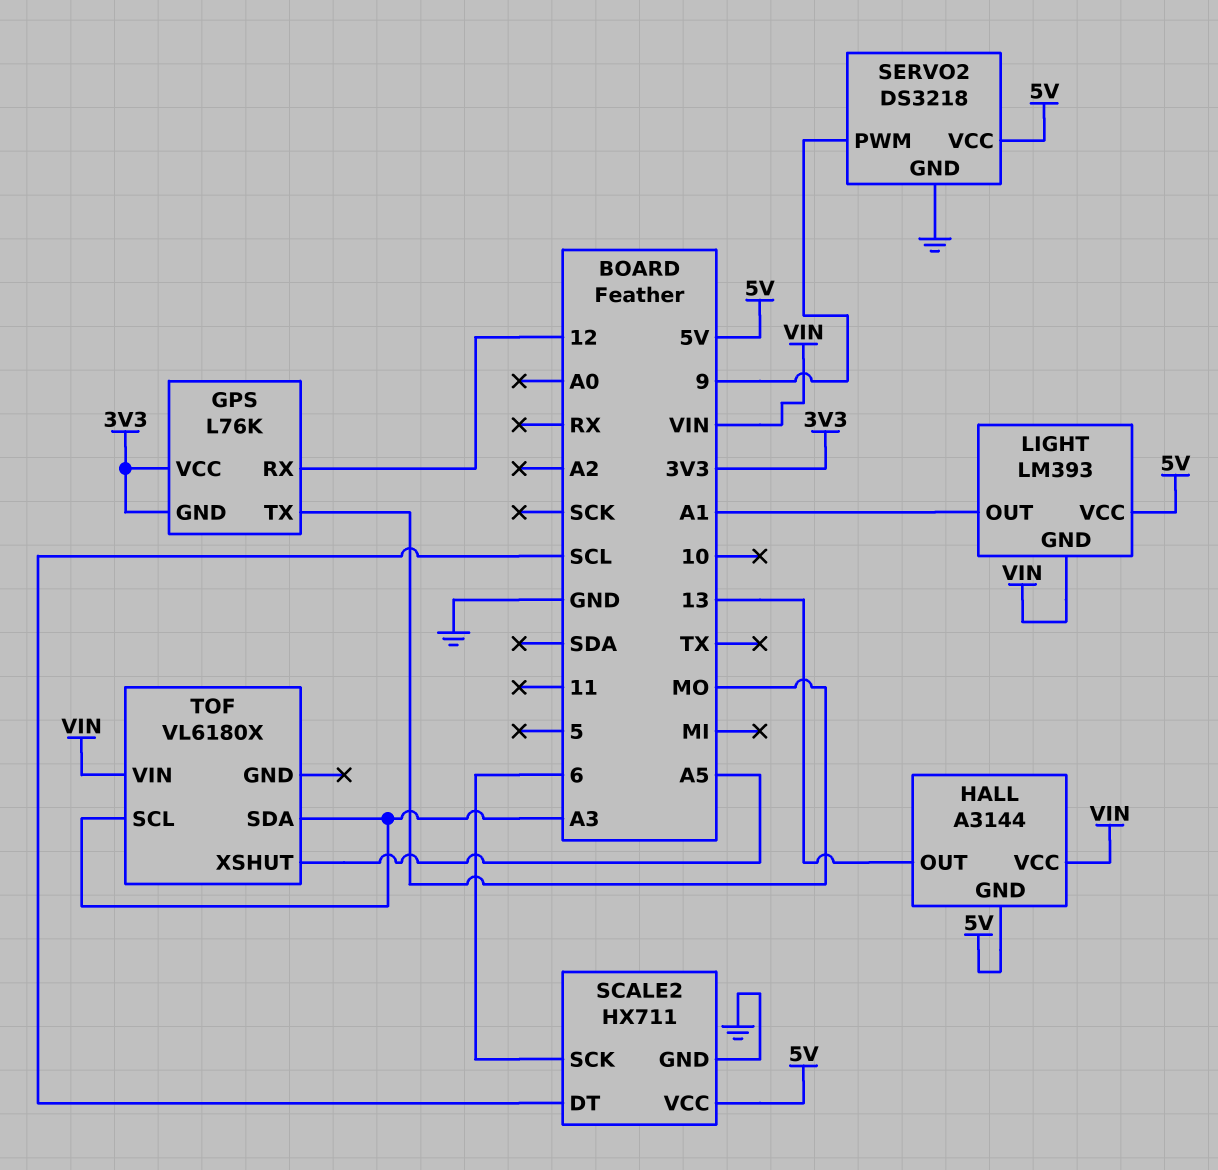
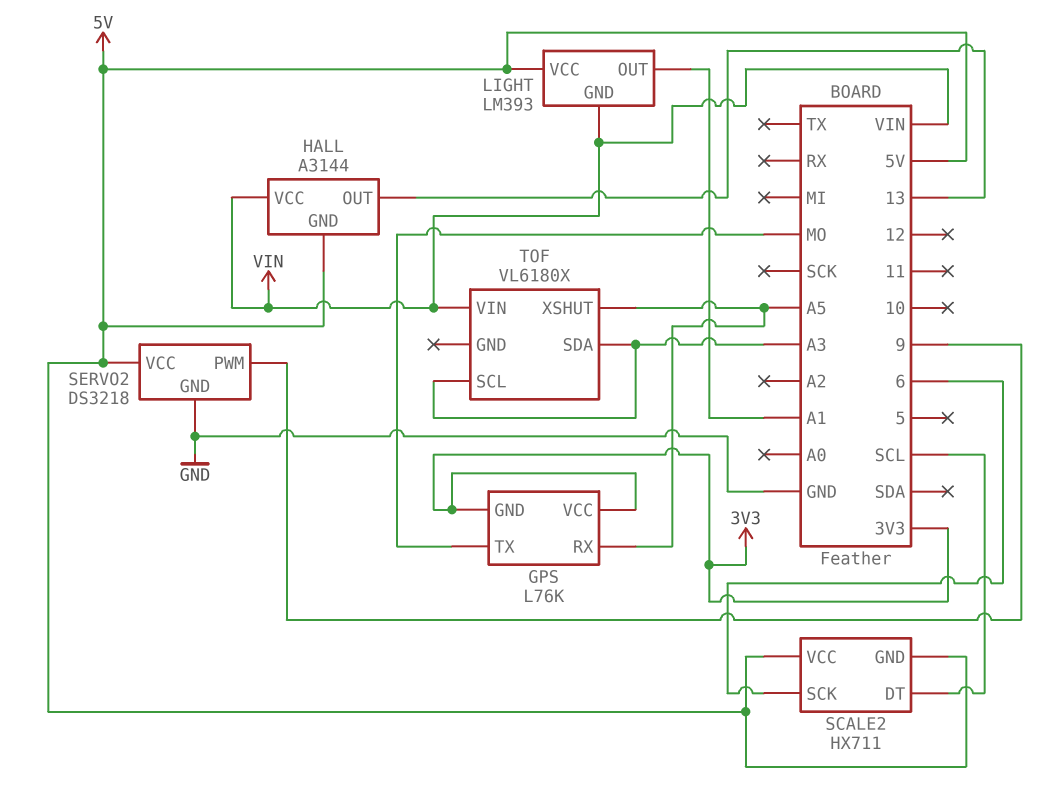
GPS pin RX: 12 -> A5
SCALE2 pin GND: GND -> 5V

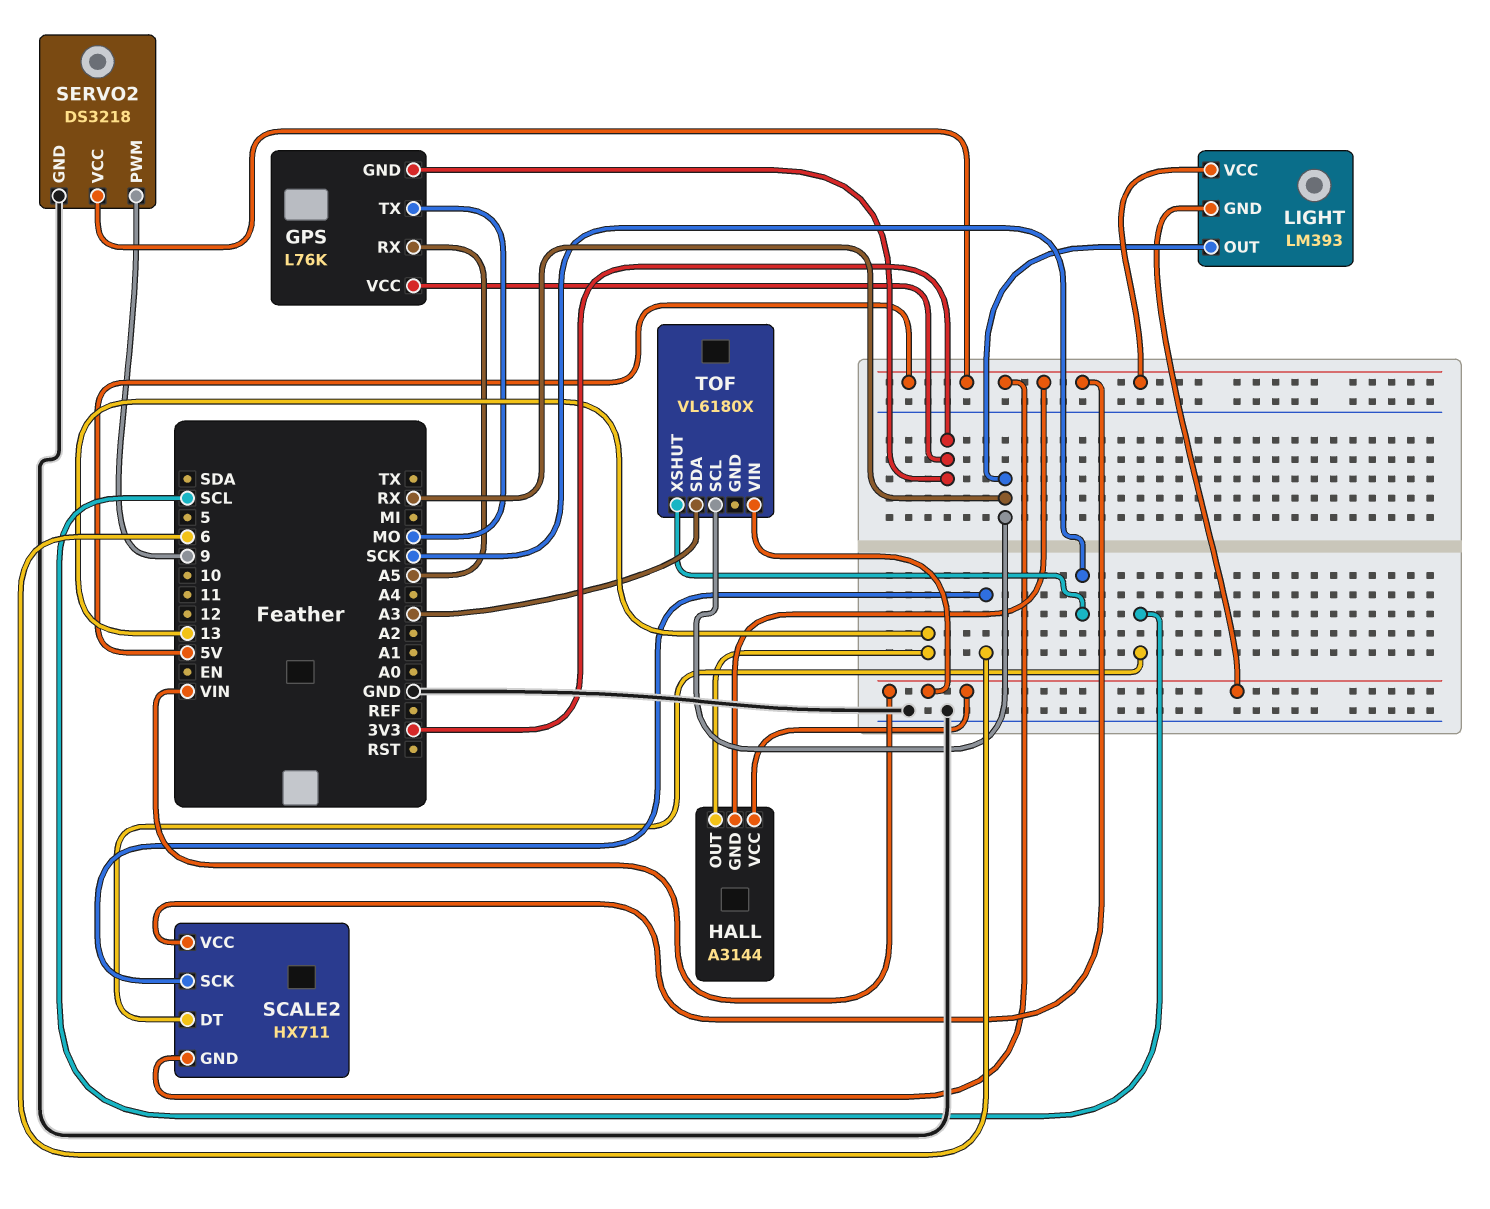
LIGHT pin OUT: A1 -> RX
TOF pin SCL: A3 -> RX
TOF pin XSHUT: A5 -> SCK

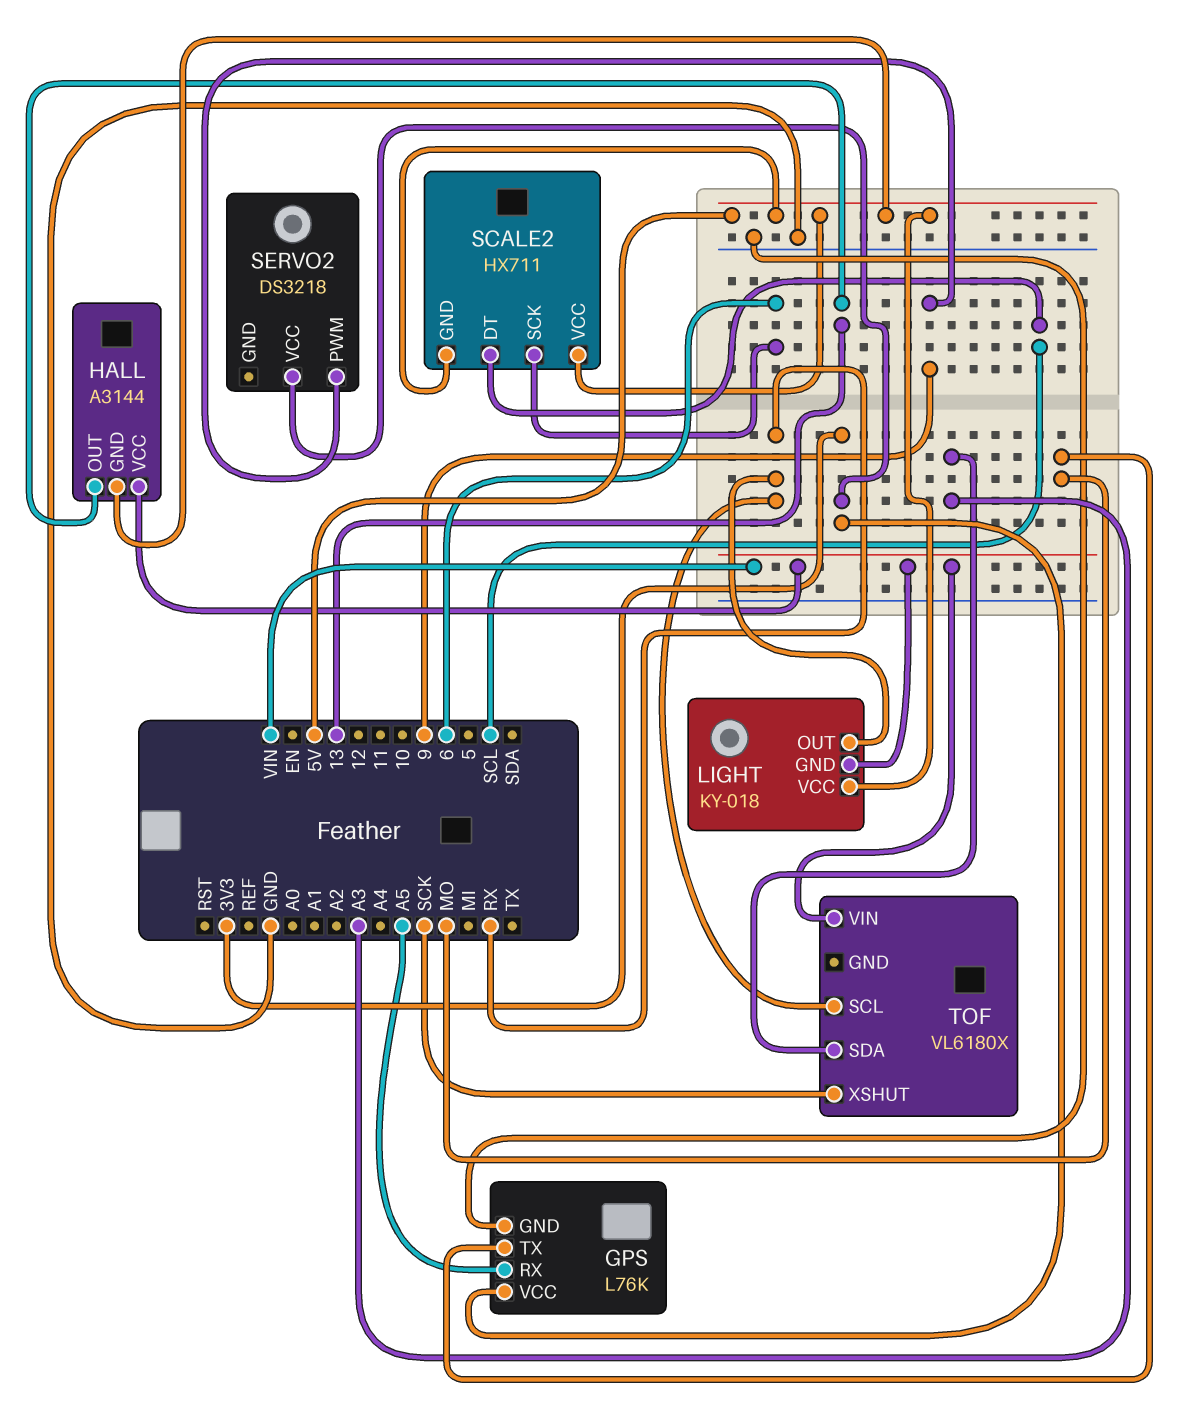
GPS pin GND: 3V3 -> GND
LIGHT: LM393 -> KY-018
SERVO2 pin GND: GND -> none
SERVO2 pin VCC: 5V -> 3V3

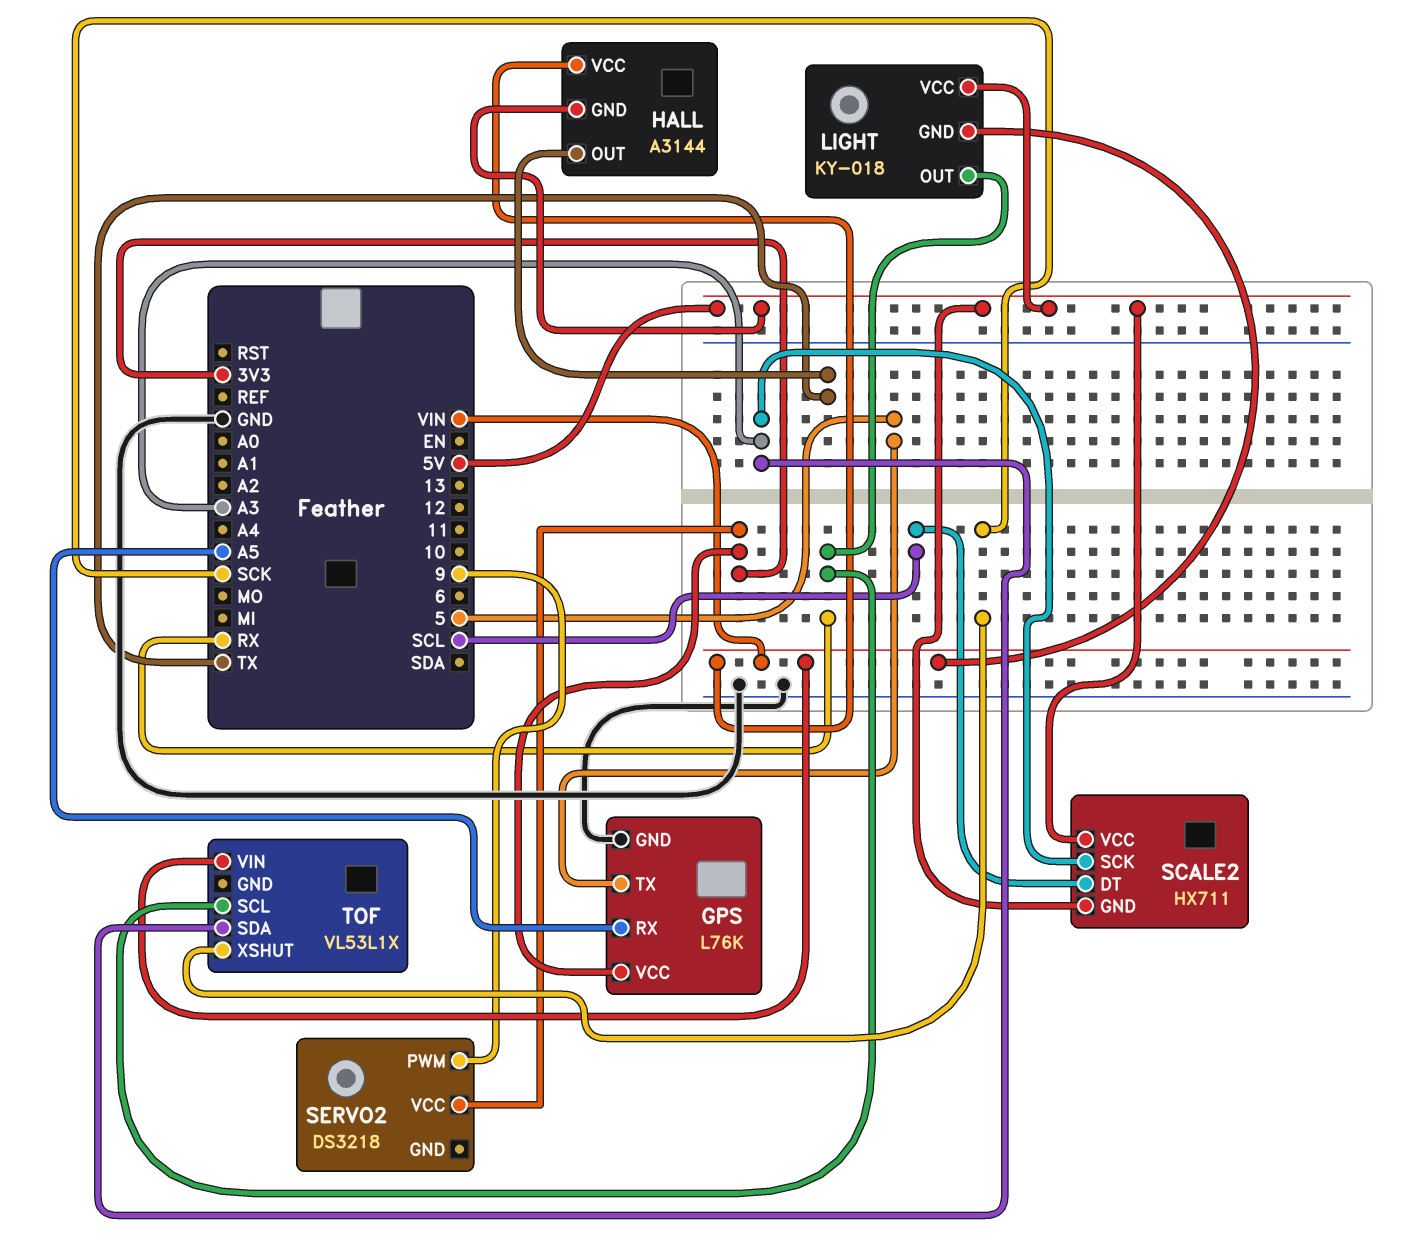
GPS pin TX: MO -> 5
HALL pin OUT: 13 -> TX
SCALE2 pin SCK: 6 -> A3
TOF: VL6180X -> VL53L1X

